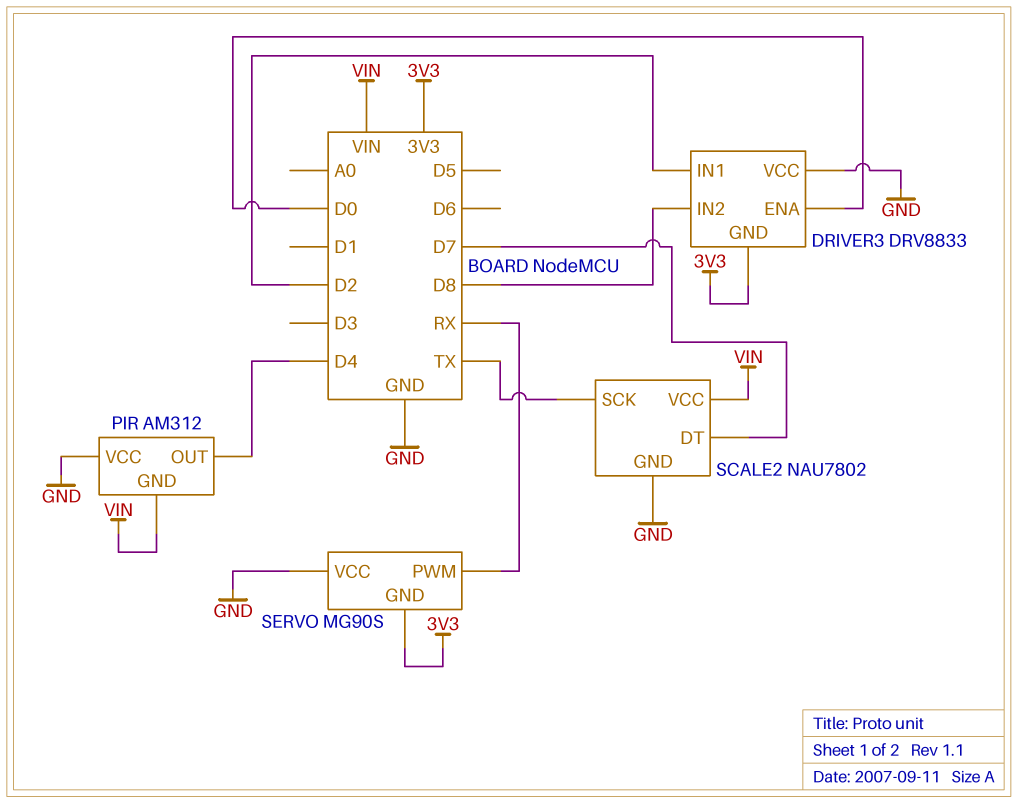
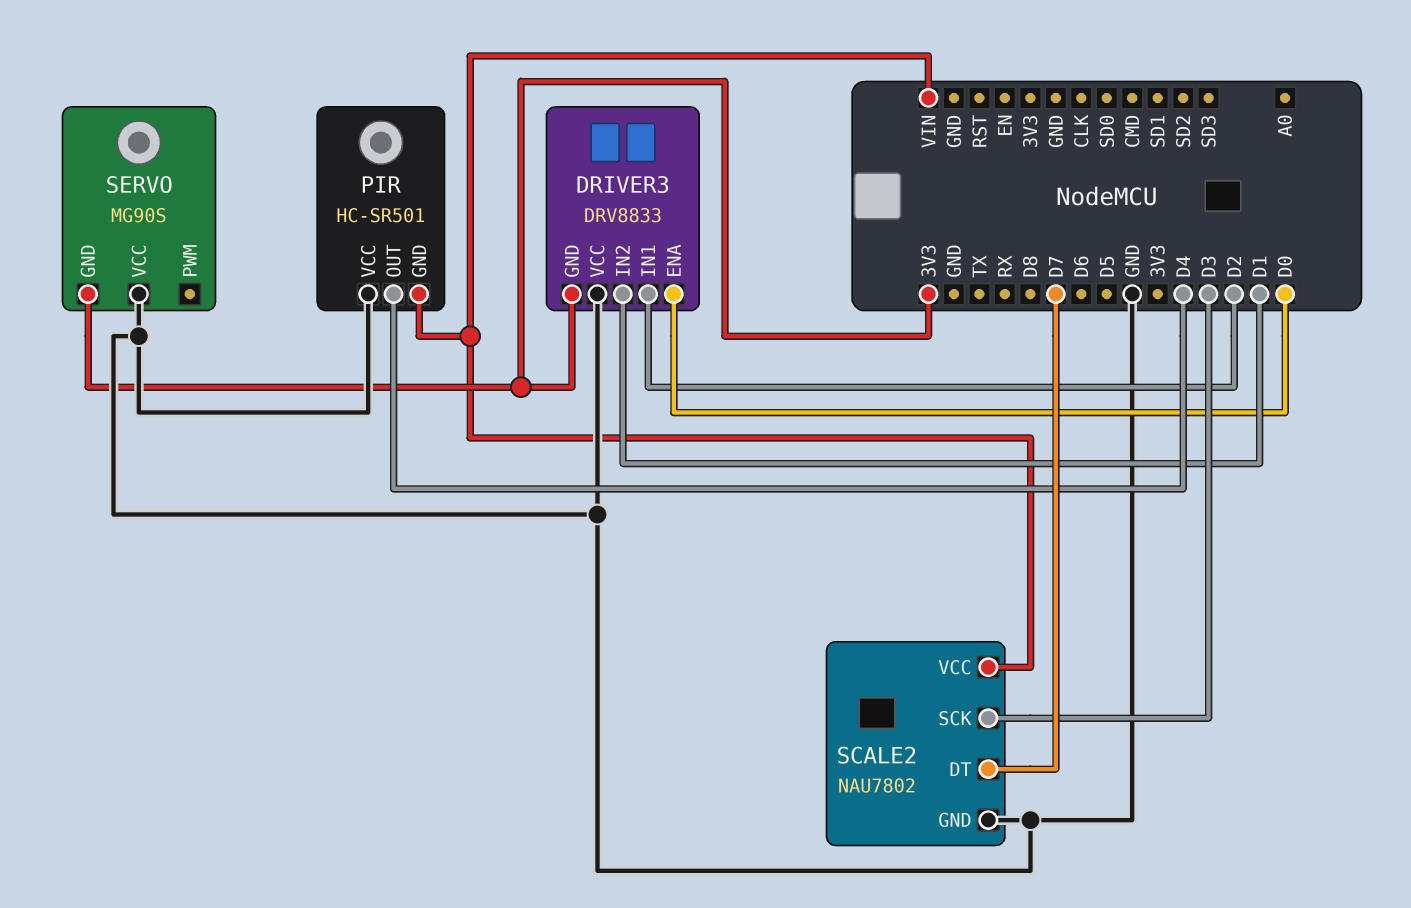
DRIVER3 pin IN2: D8 -> D1
PIR: AM312 -> HC-SR501
SCALE2 pin SCK: TX -> D3
SERVO pin PWM: RX -> none

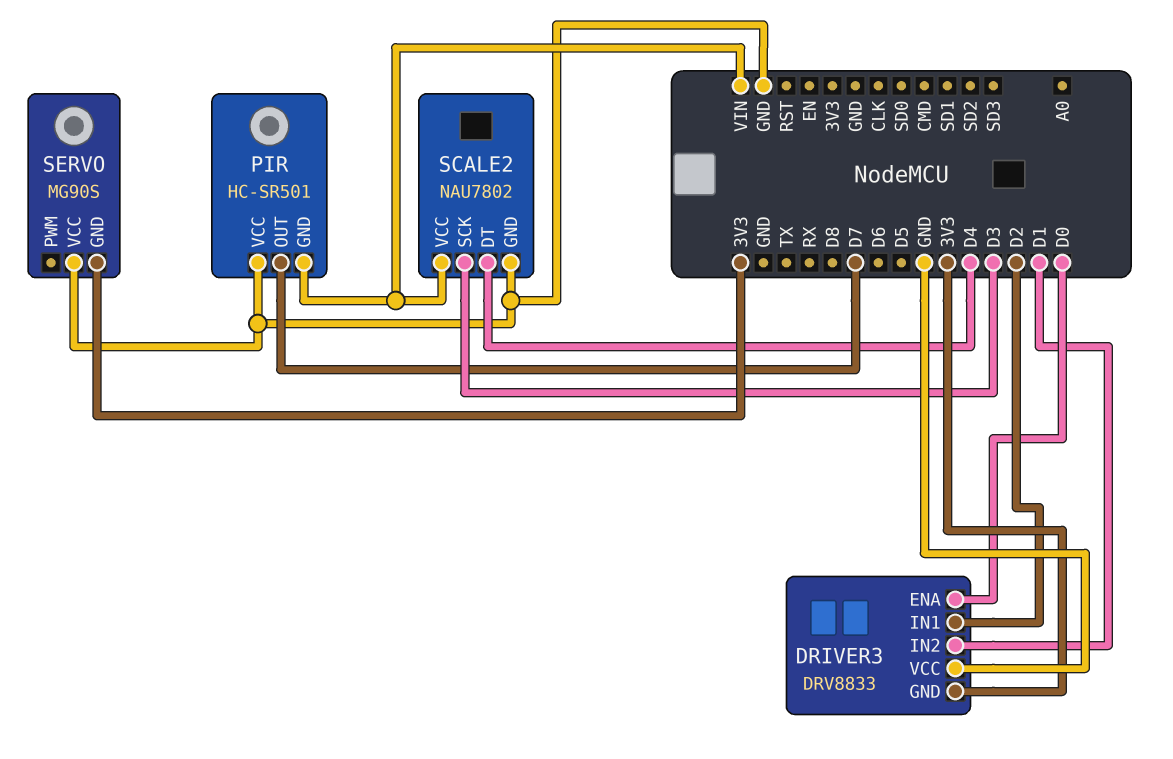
PIR pin OUT: D4 -> D7
SCALE2 pin DT: D7 -> D4

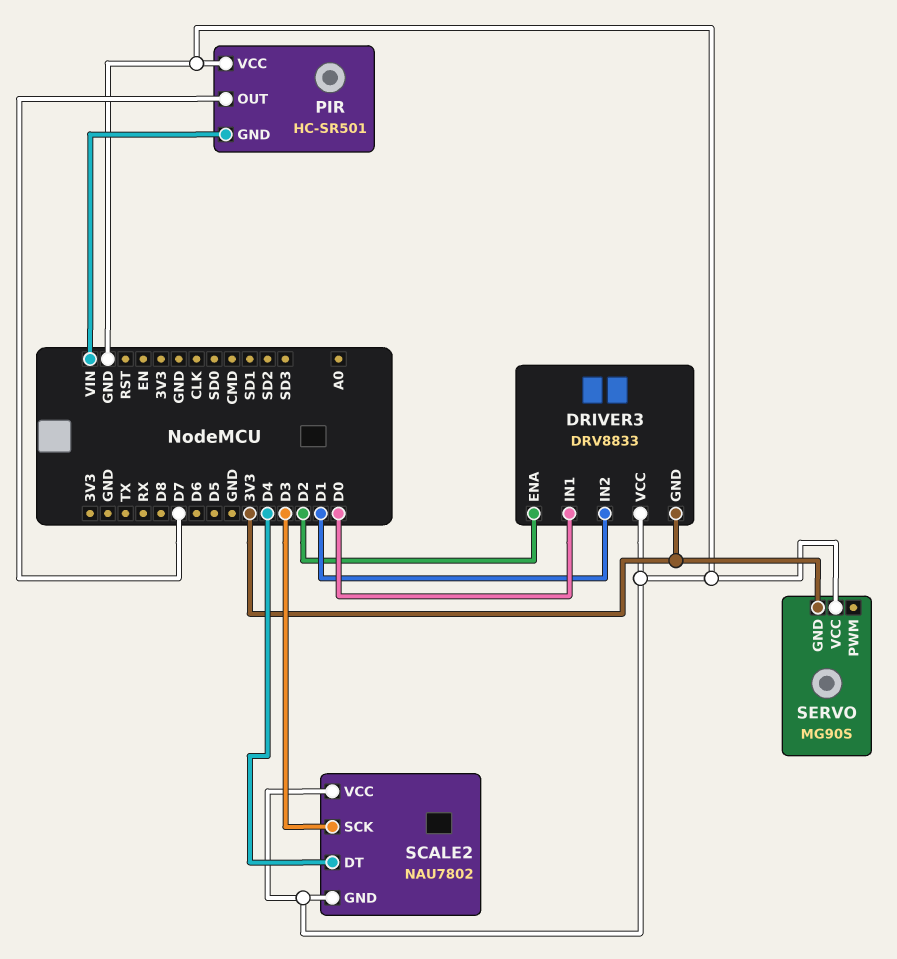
DRIVER3 pin ENA: D0 -> D2
DRIVER3 pin IN1: D2 -> D0
SCALE2 pin VCC: VIN -> GND

